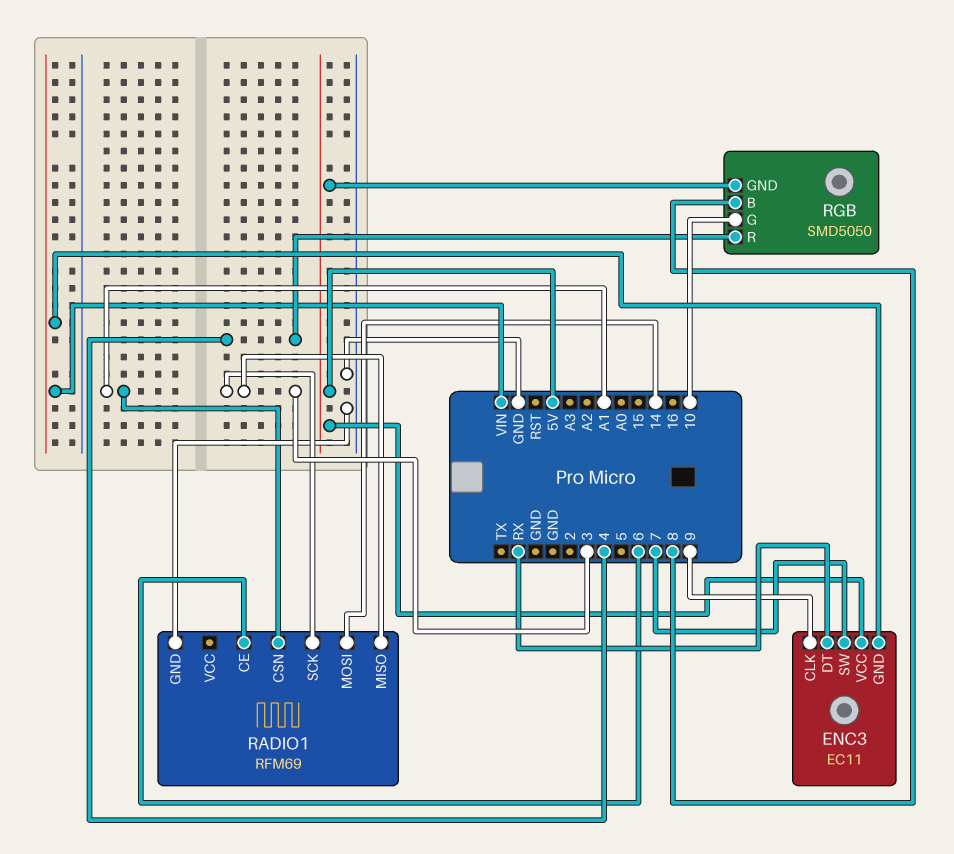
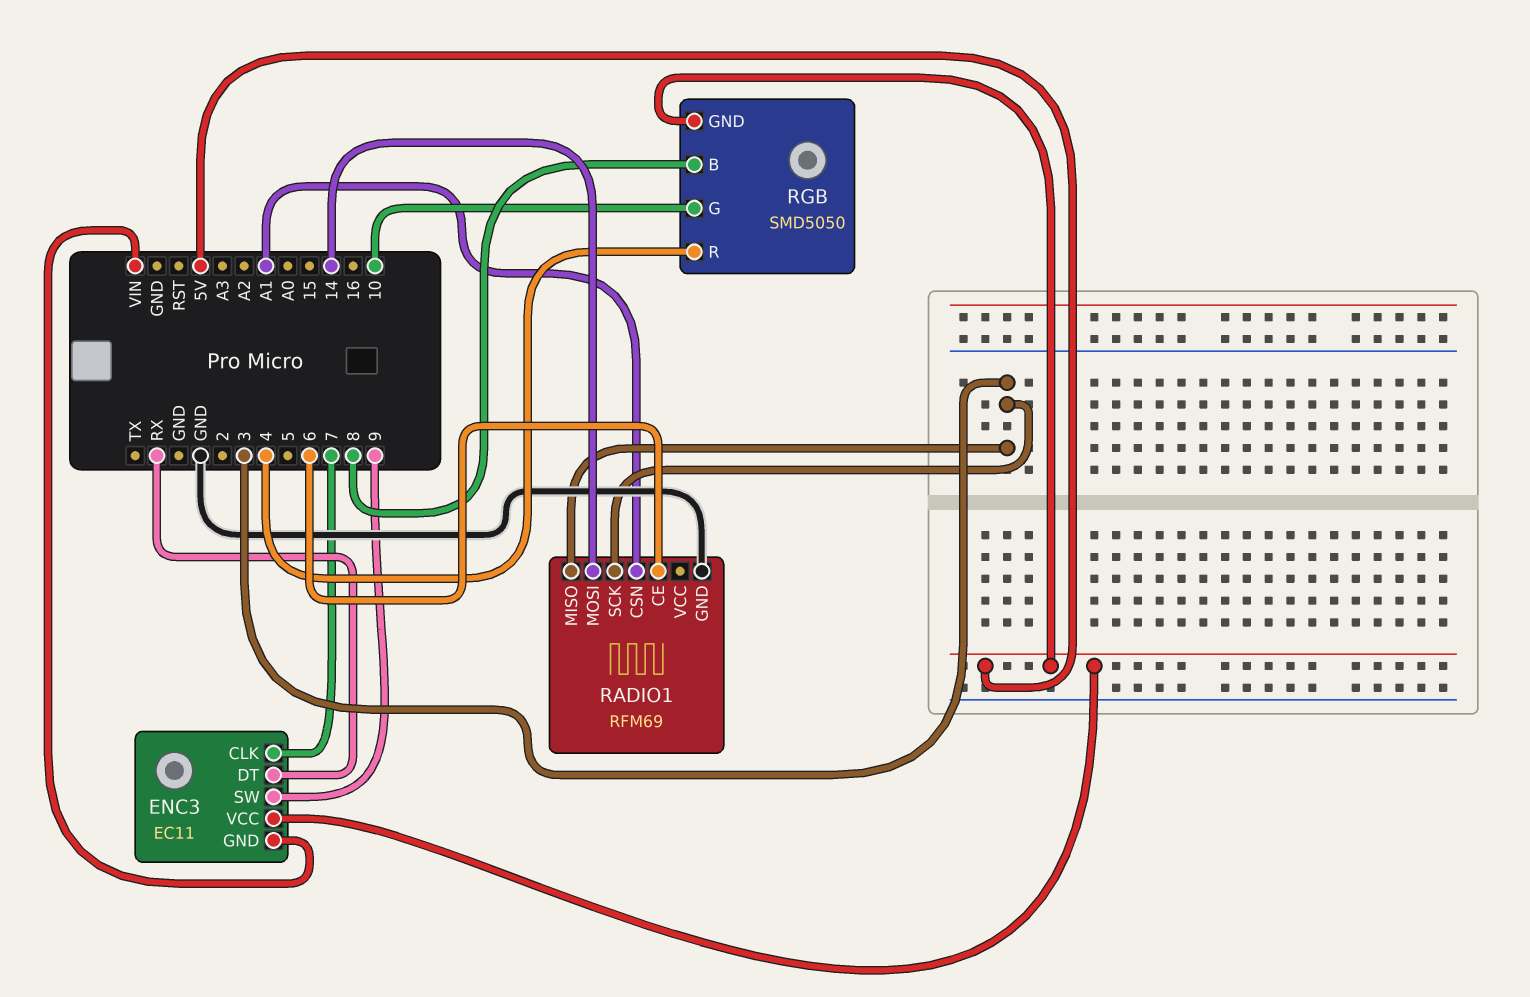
ENC3 pin CLK: 9 -> 7
ENC3 pin SW: 7 -> 9

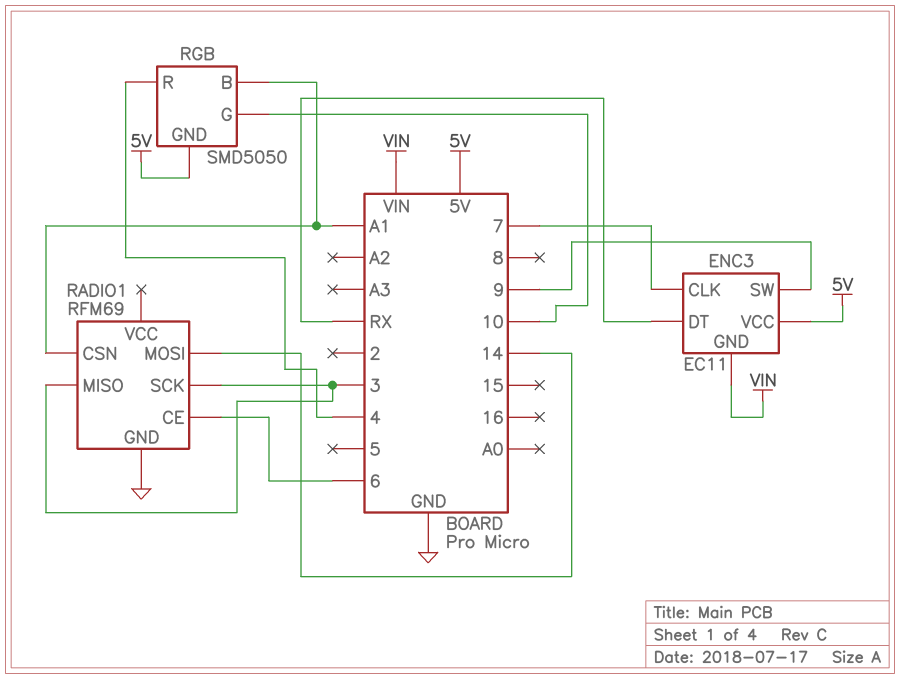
RGB pin B: 8 -> A1

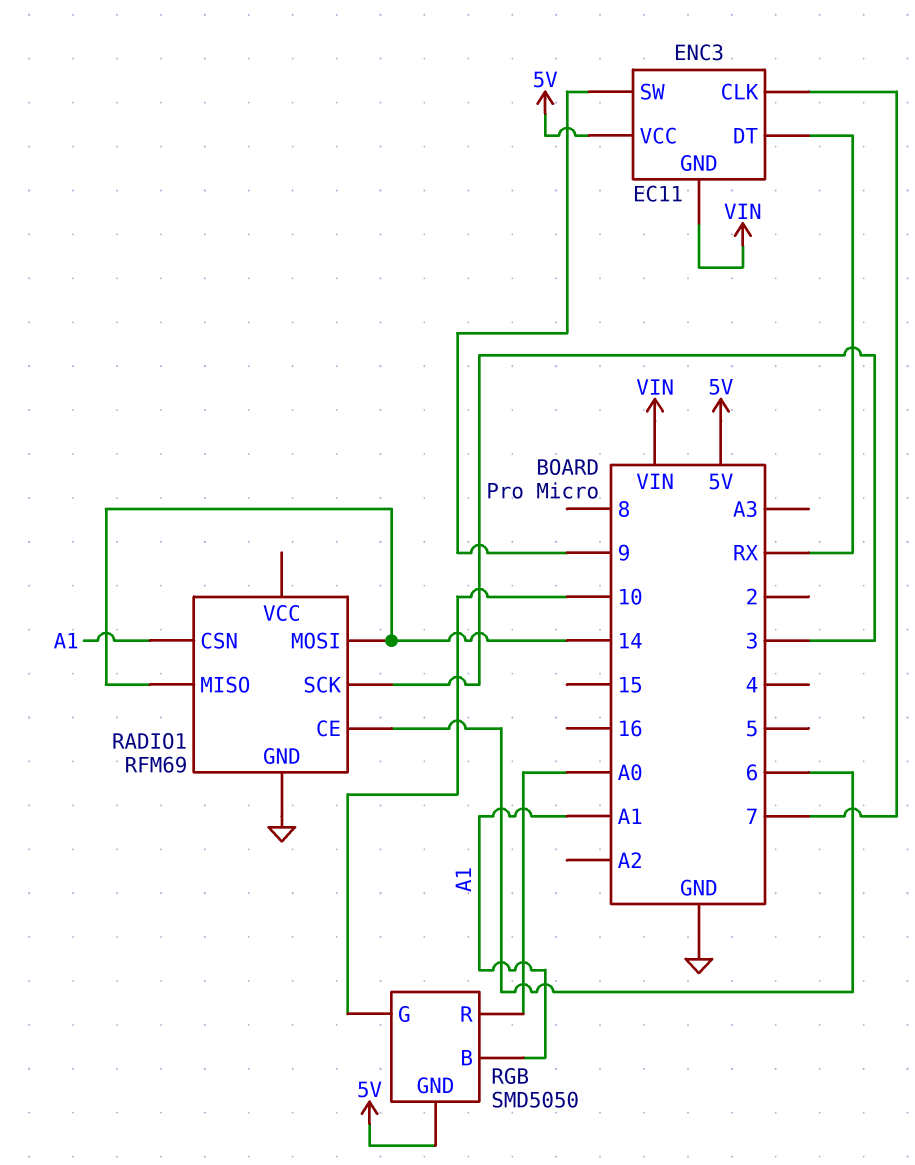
RADIO1 pin MISO: 3 -> 14
RGB pin R: 4 -> A0

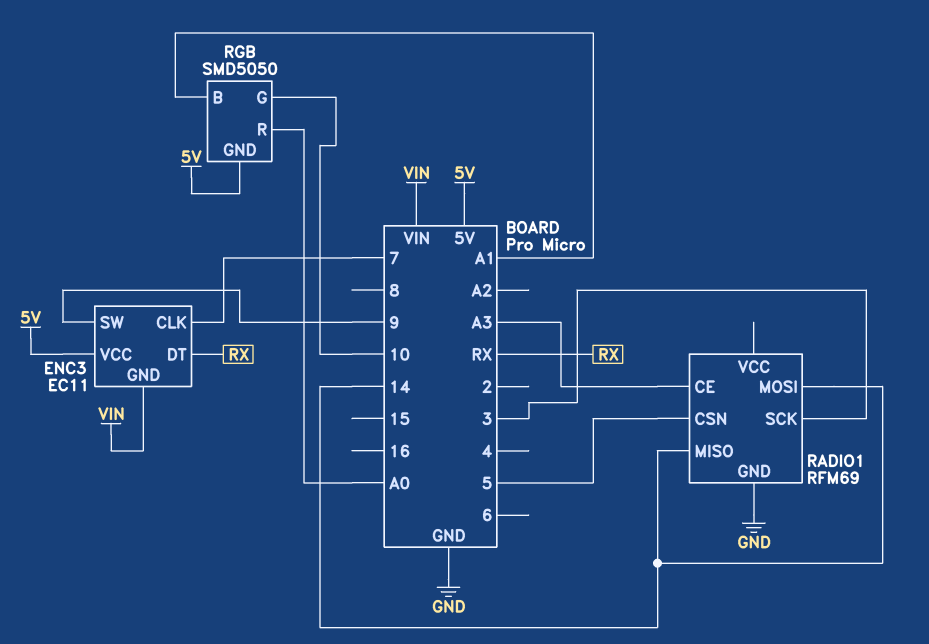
RADIO1 pin CE: 6 -> A3
RADIO1 pin CSN: A1 -> 5

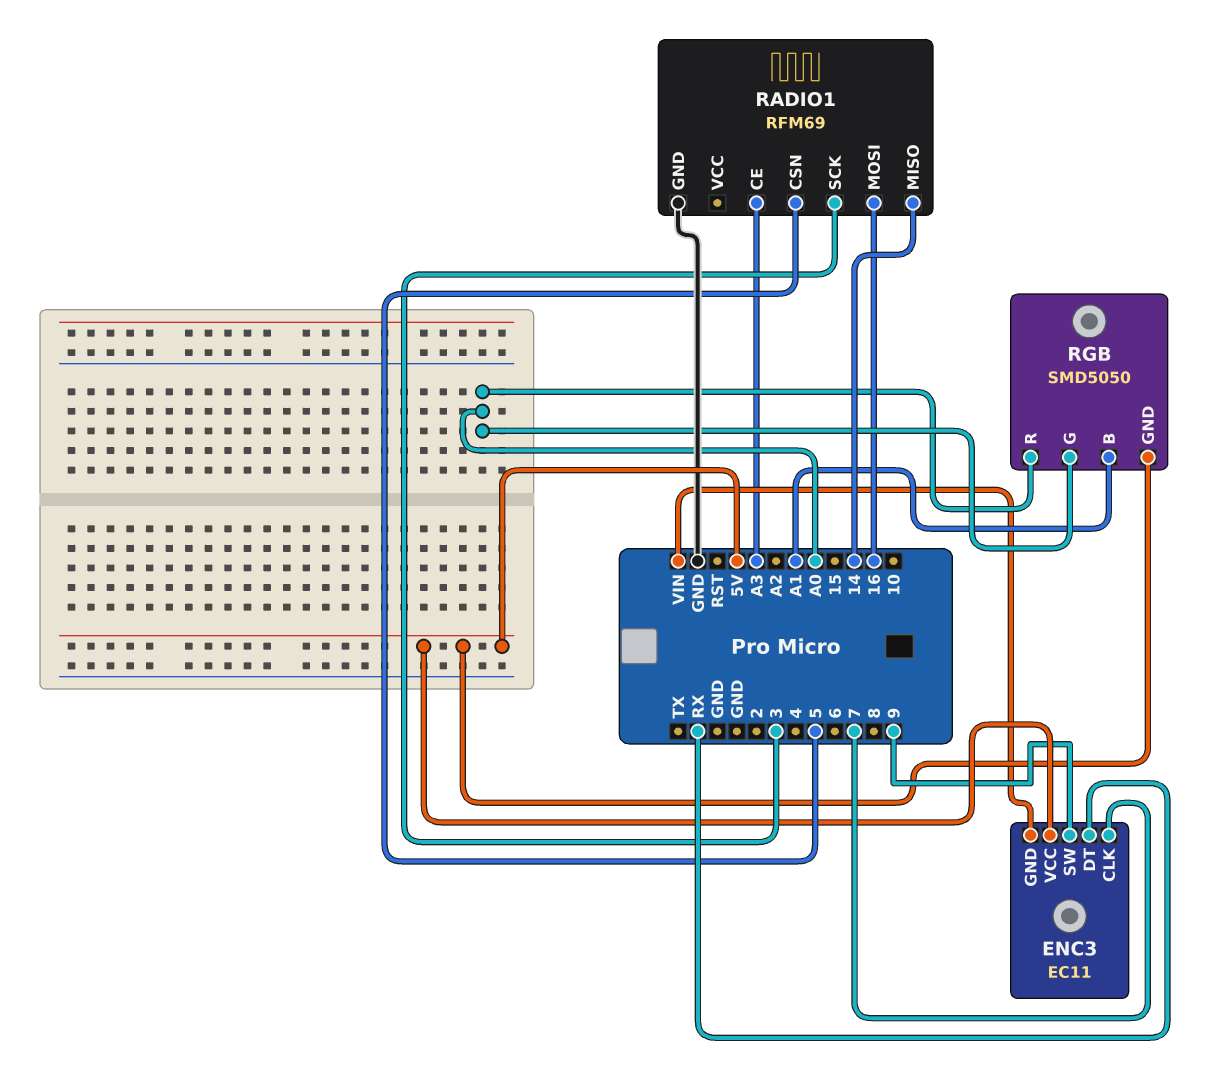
RADIO1 pin MOSI: 14 -> 16
RGB pin G: 10 -> A0

